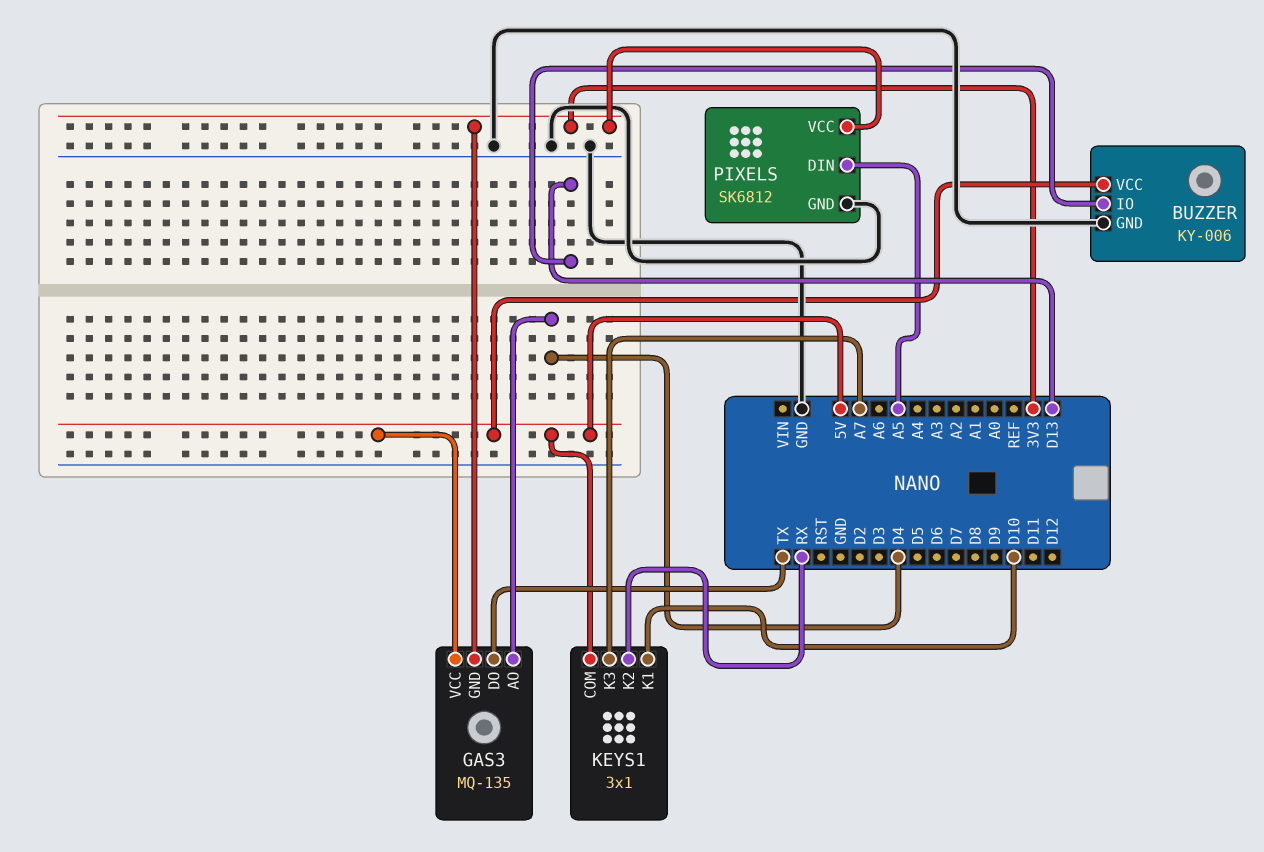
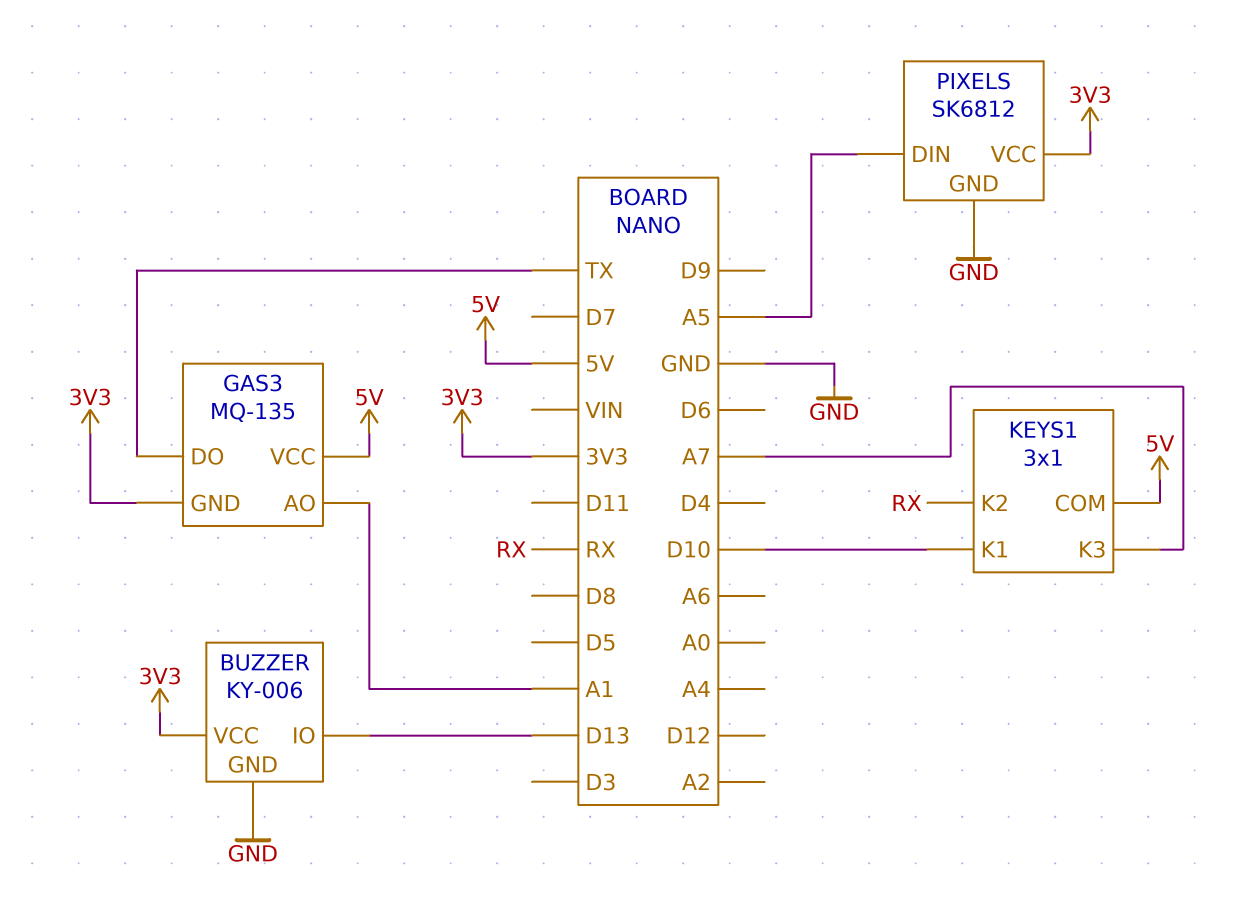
BUZZER pin VCC: 5V -> 3V3
GAS3 pin AO: D4 -> A1

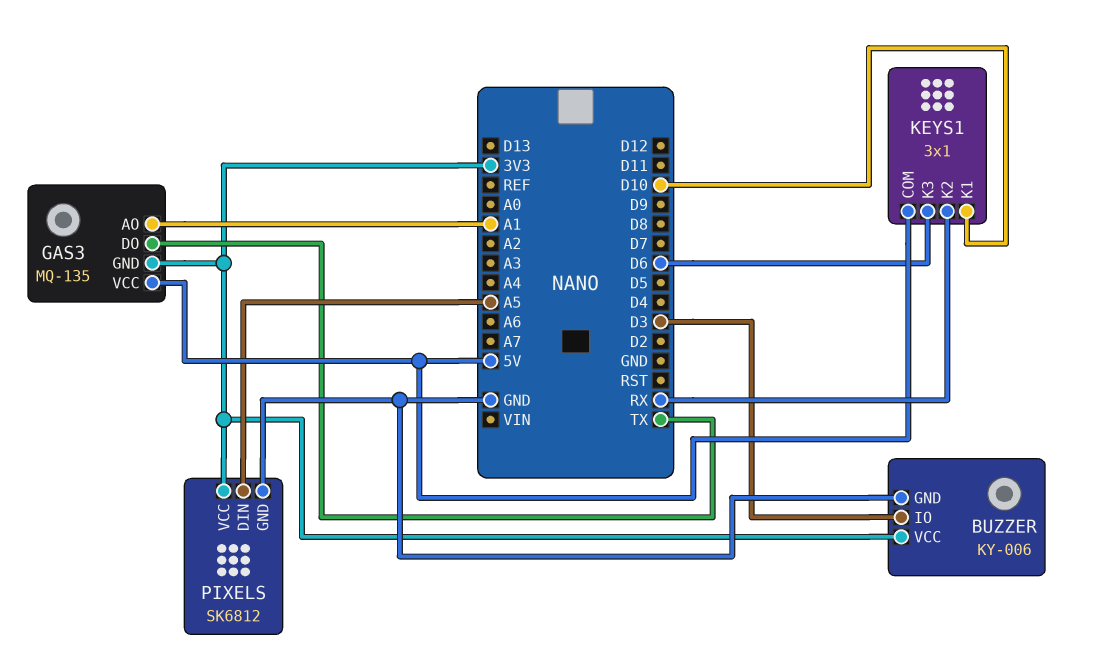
BUZZER pin IO: D13 -> D3
KEYS1 pin K3: A7 -> D6

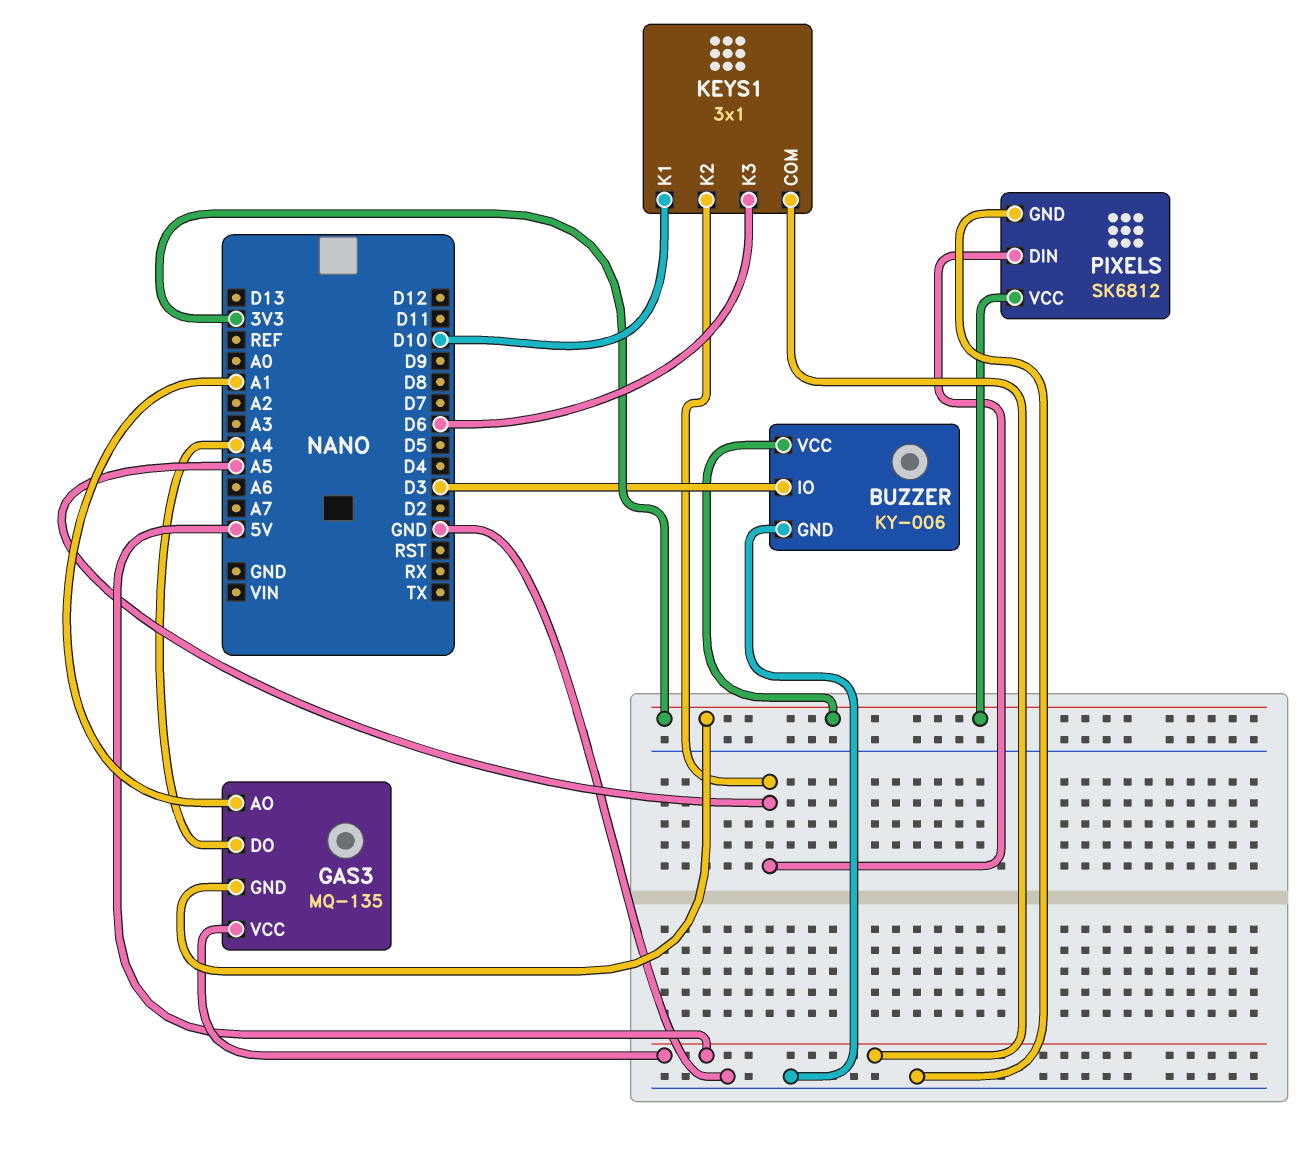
GAS3 pin DO: TX -> A4
KEYS1 pin K2: RX -> A5

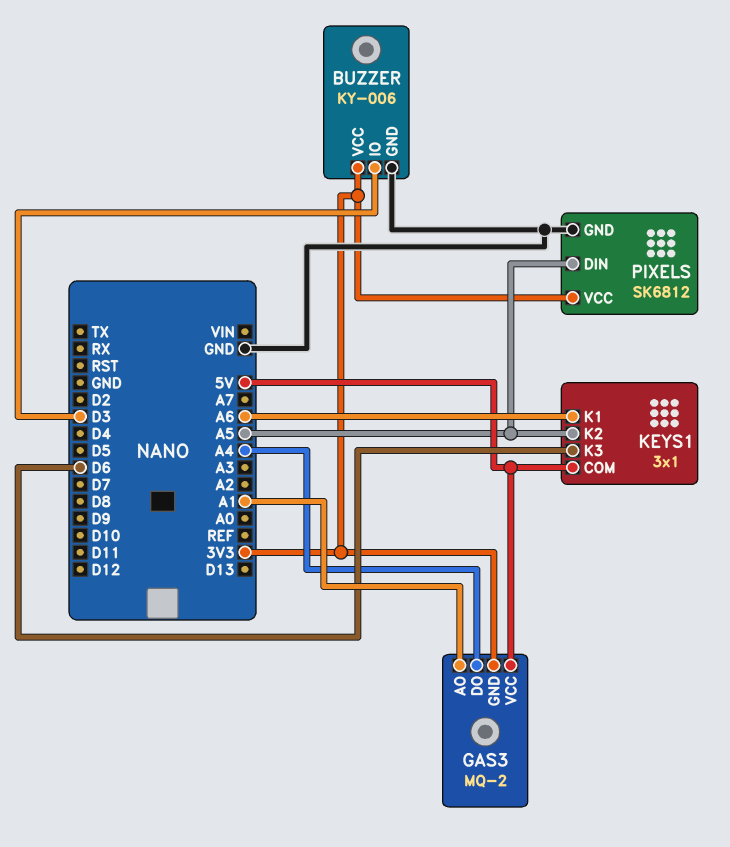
GAS3: MQ-135 -> MQ-2
KEYS1 pin K1: D10 -> A6

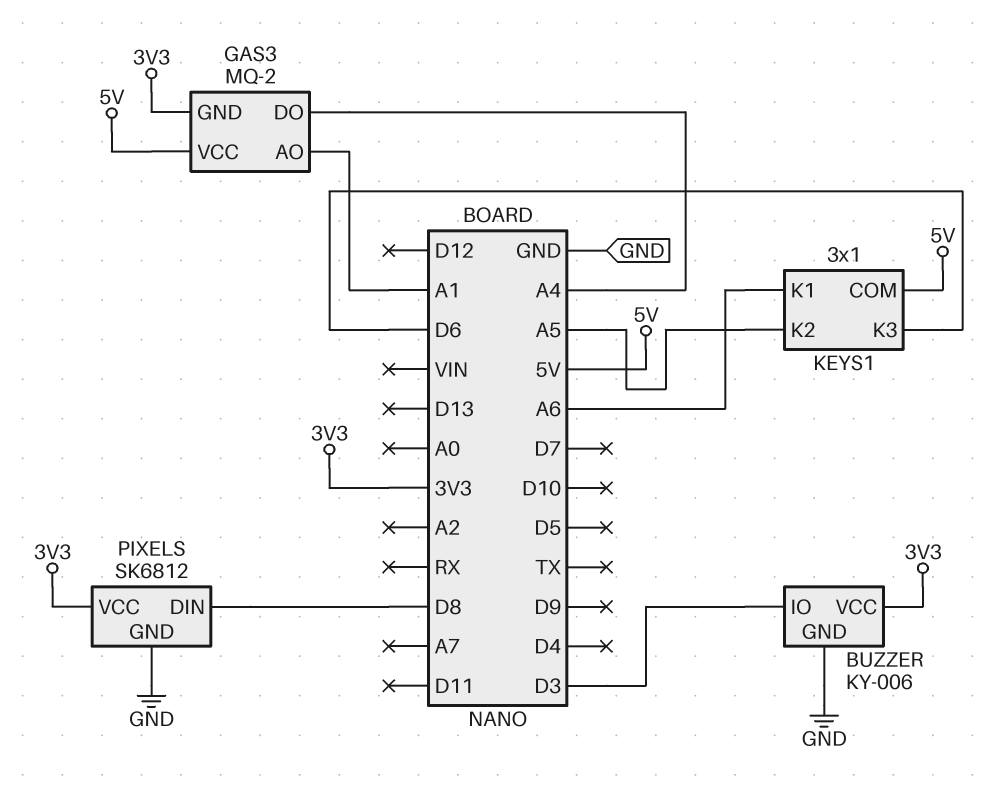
PIXELS pin DIN: A5 -> D8

